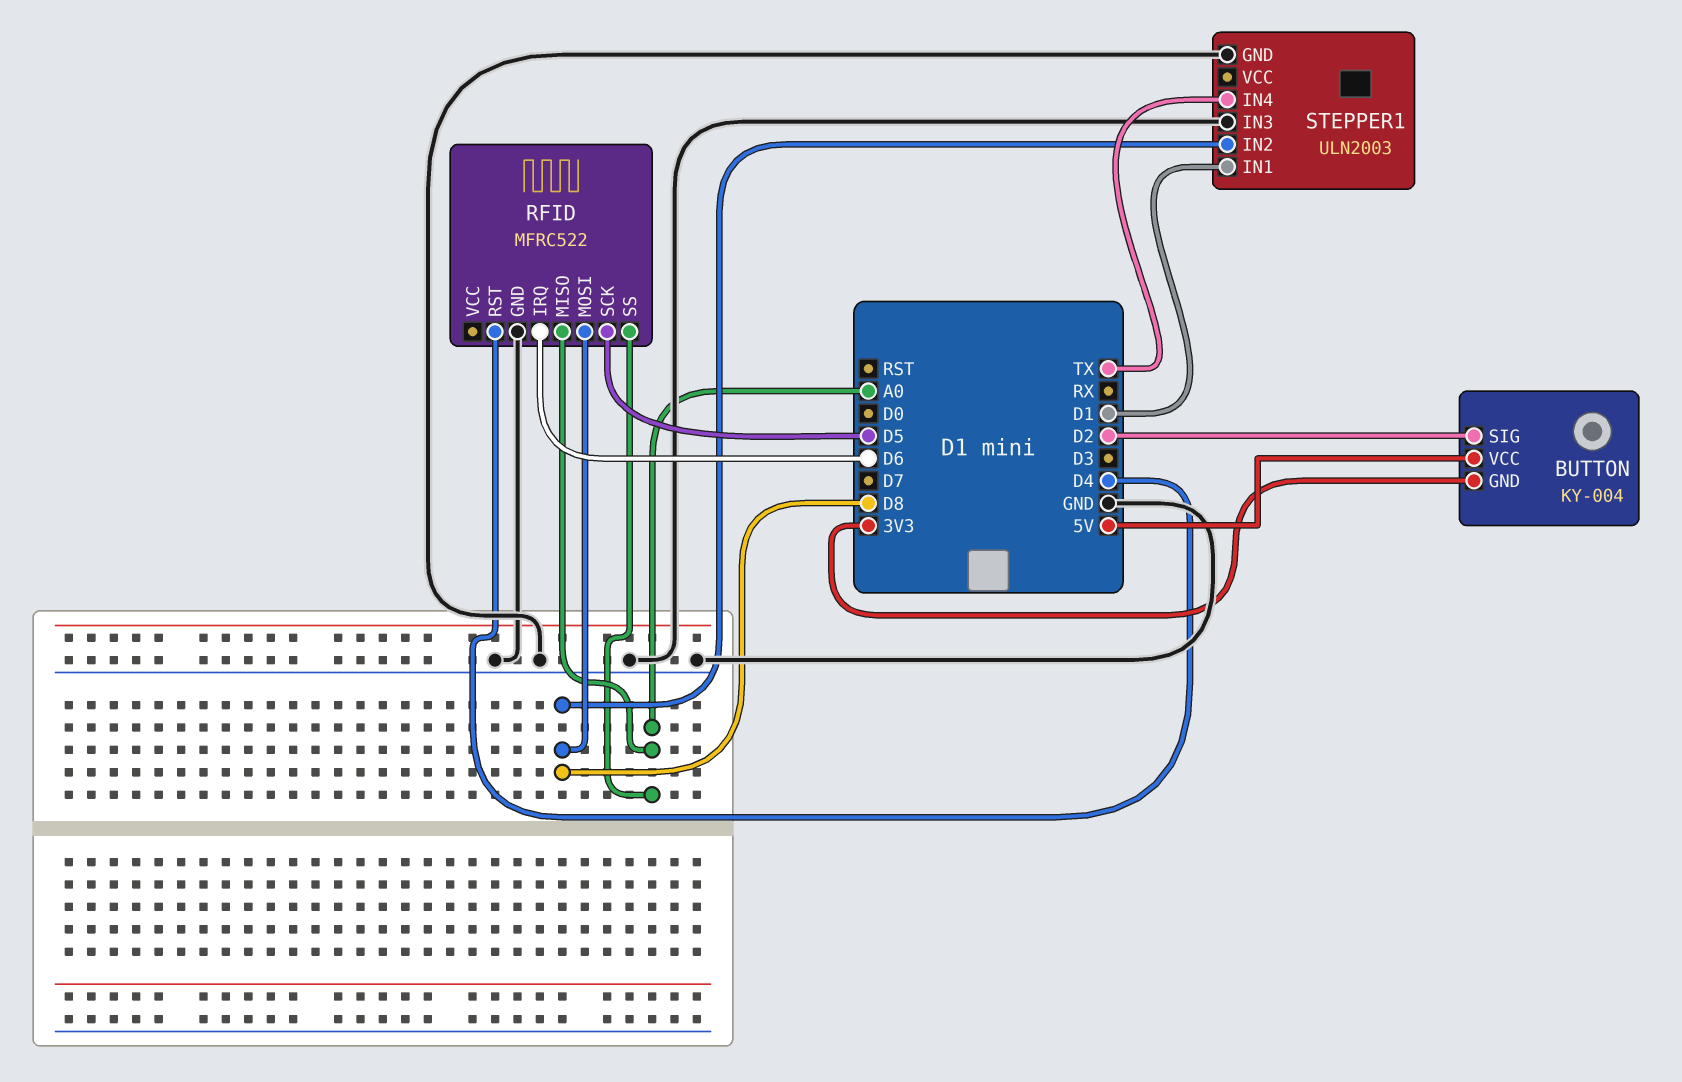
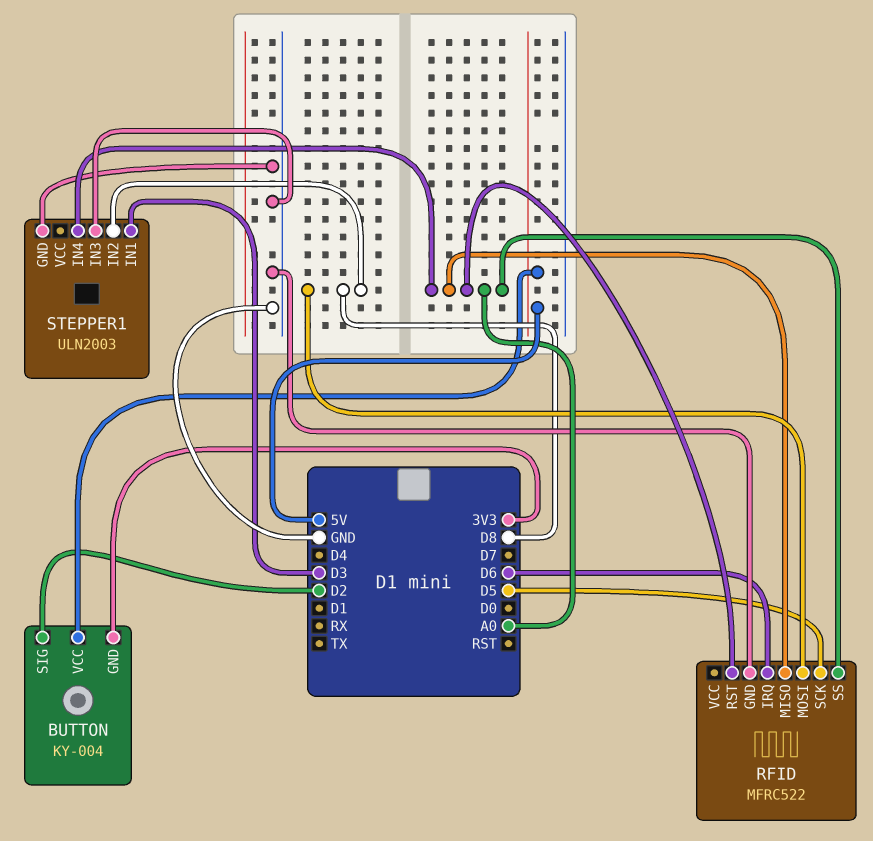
RFID pin RST: D4 -> A0
STEPPER1 pin IN1: D1 -> D3
STEPPER1 pin IN4: TX -> A0

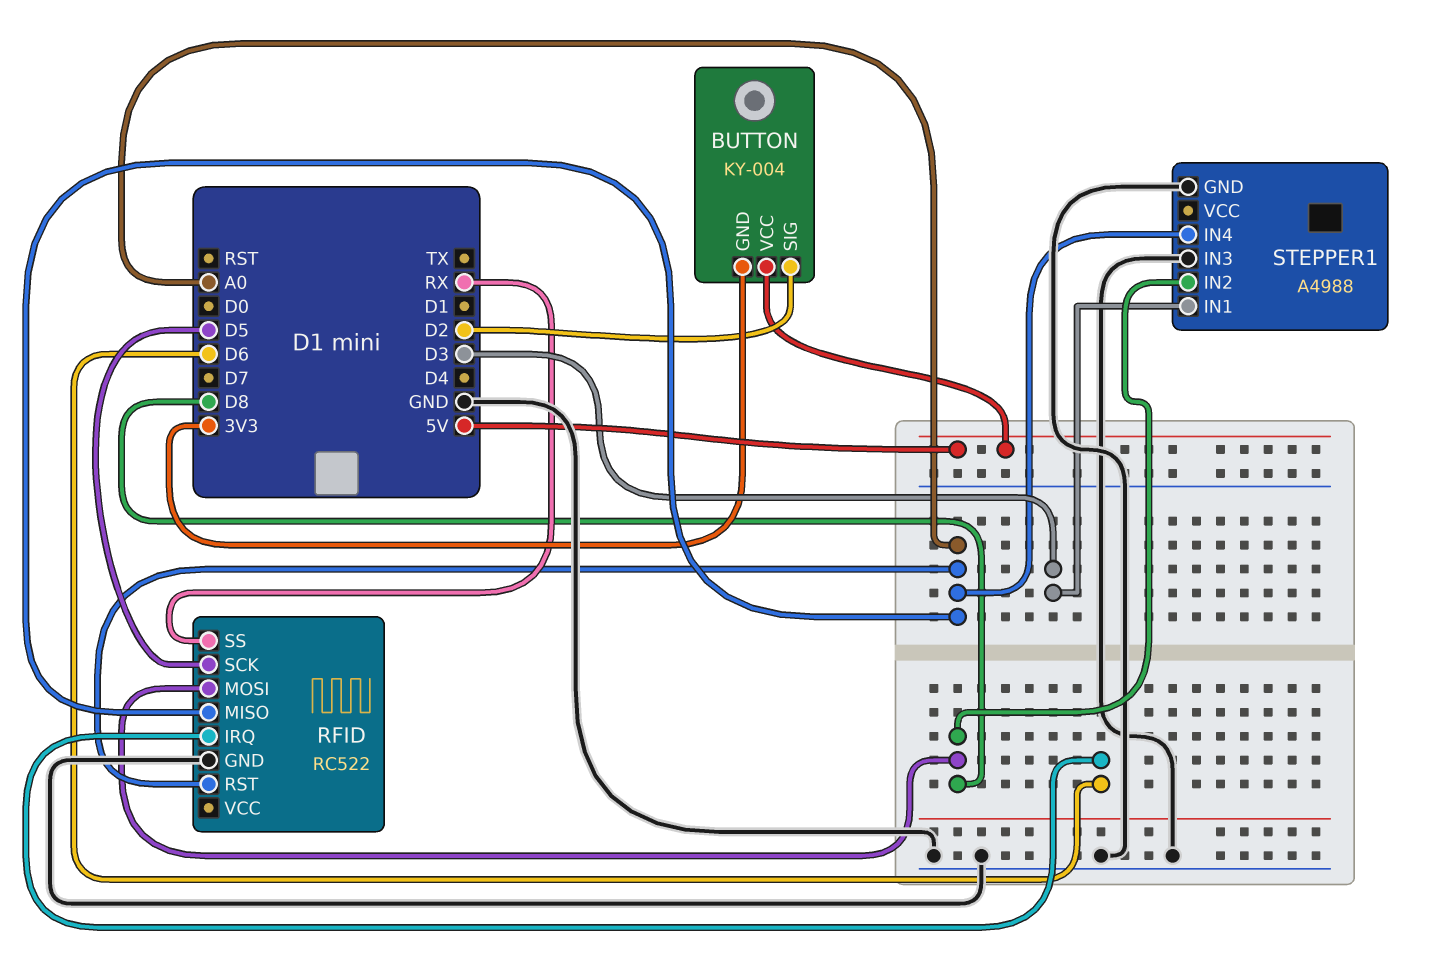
RFID: MFRC522 -> RC522
RFID pin SS: A0 -> RX
STEPPER1: ULN2003 -> A4988

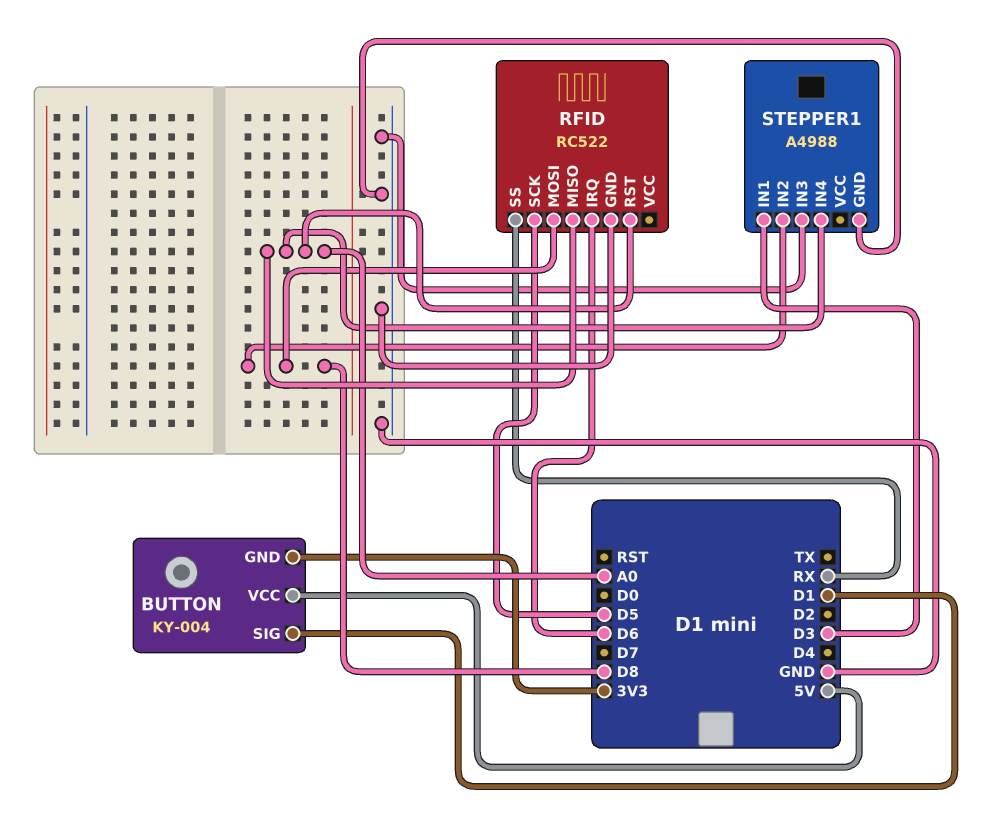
BUTTON pin SIG: D2 -> D1

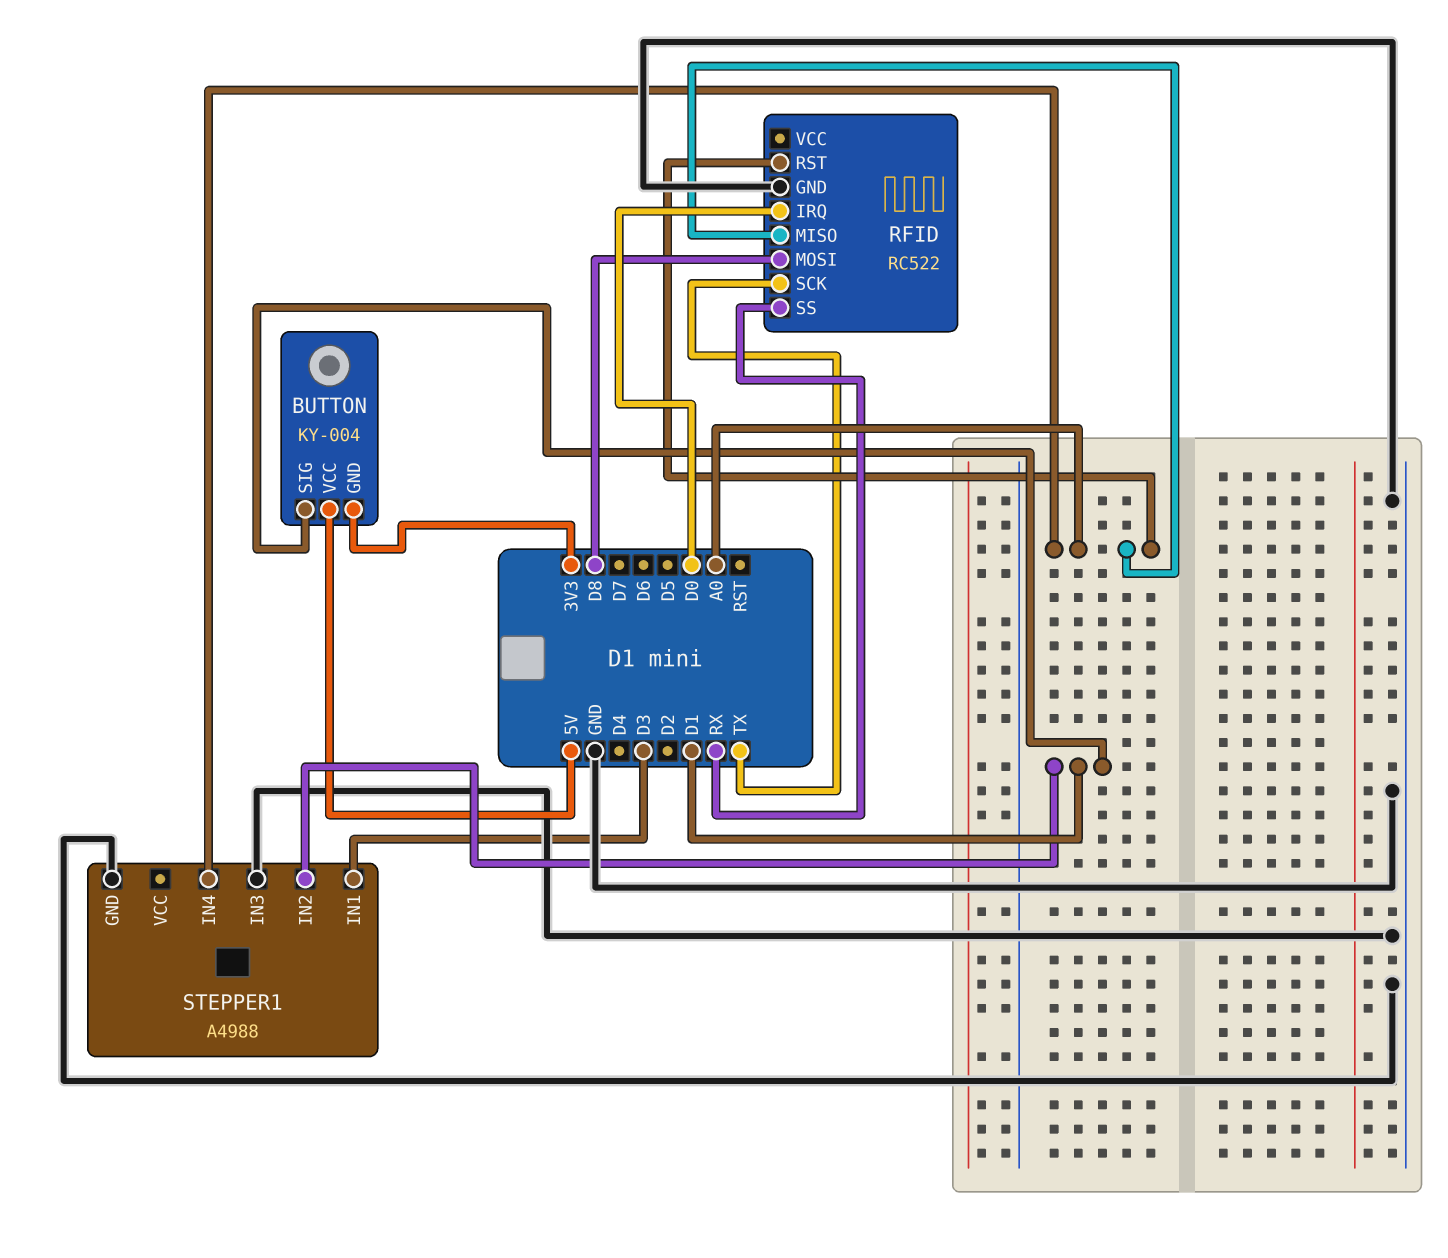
RFID pin IRQ: D6 -> D0
RFID pin SCK: D5 -> TX
STEPPER1 pin IN2: D8 -> D1

